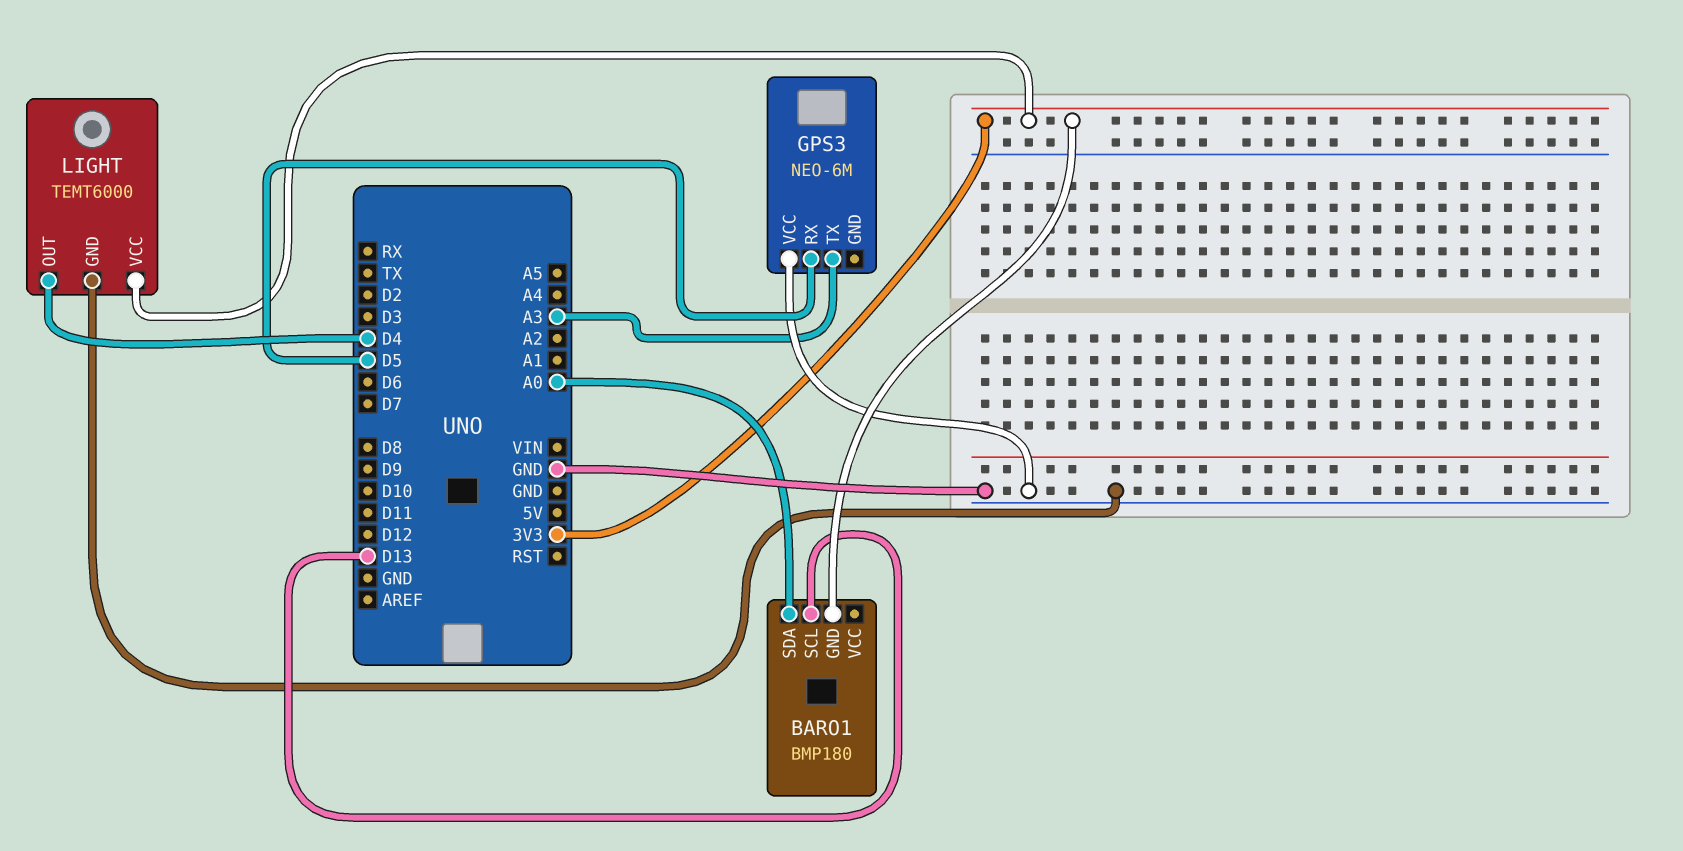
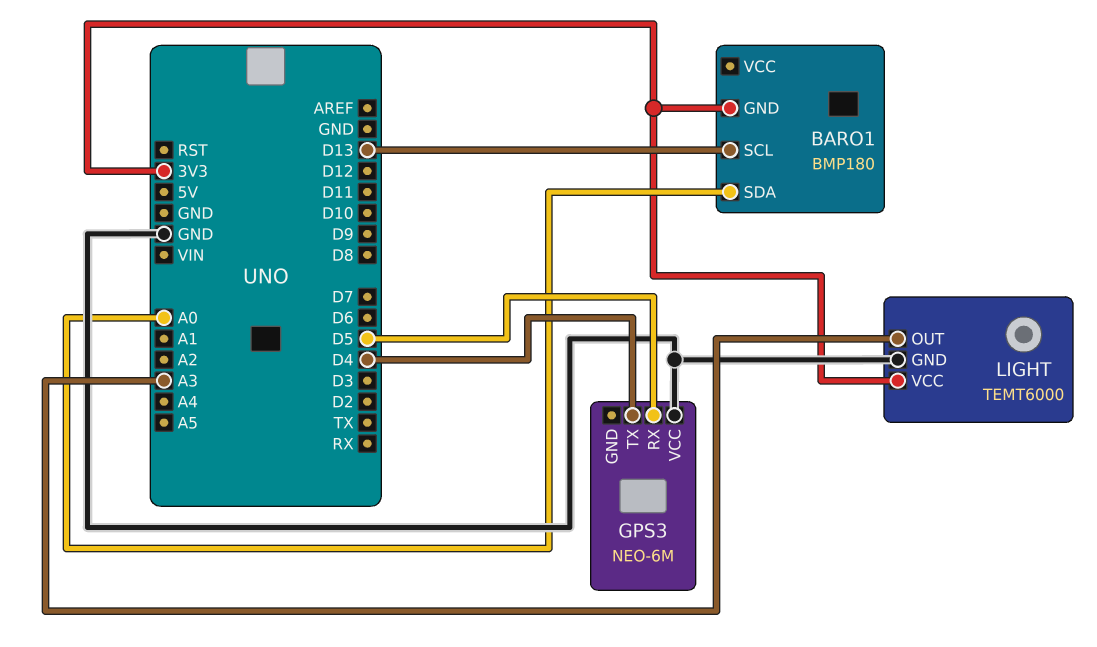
GPS3 pin TX: A3 -> D4
LIGHT pin OUT: D4 -> A3

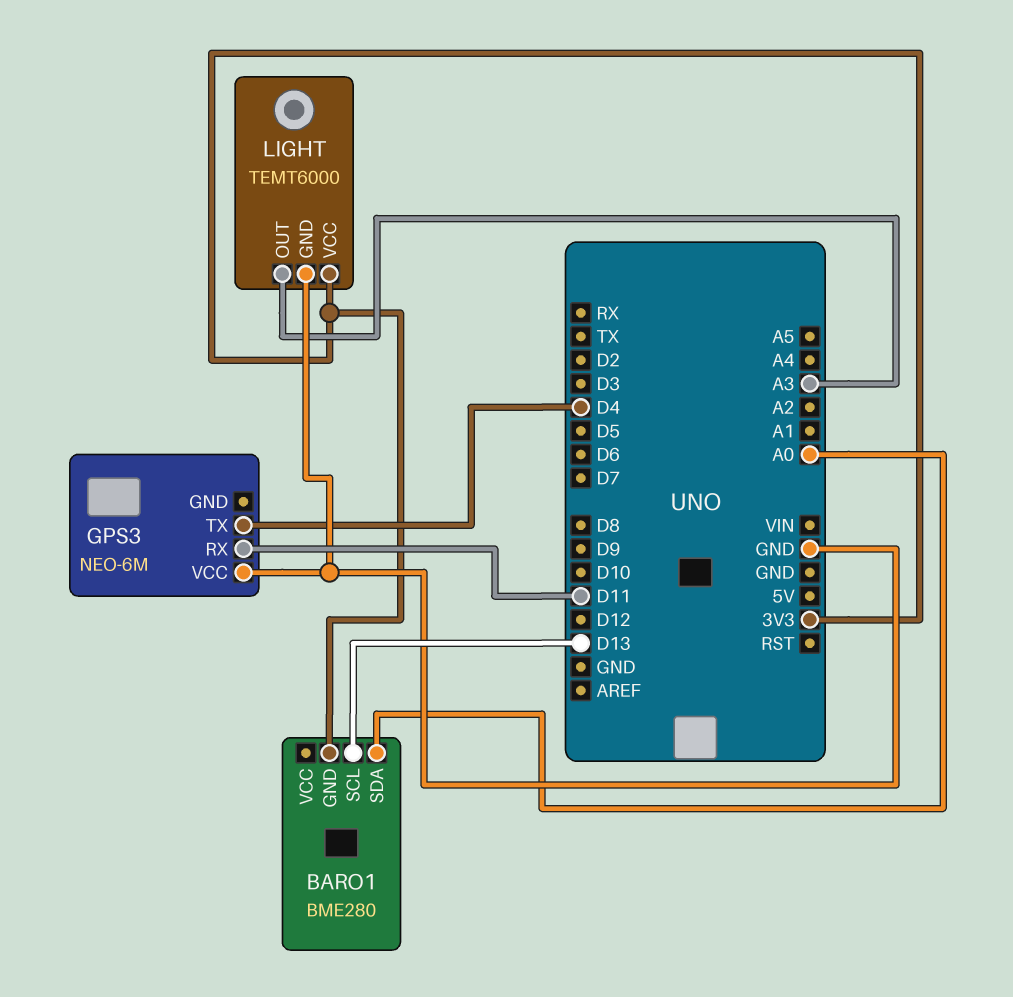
BARO1: BMP180 -> BME280
GPS3 pin RX: D5 -> D11

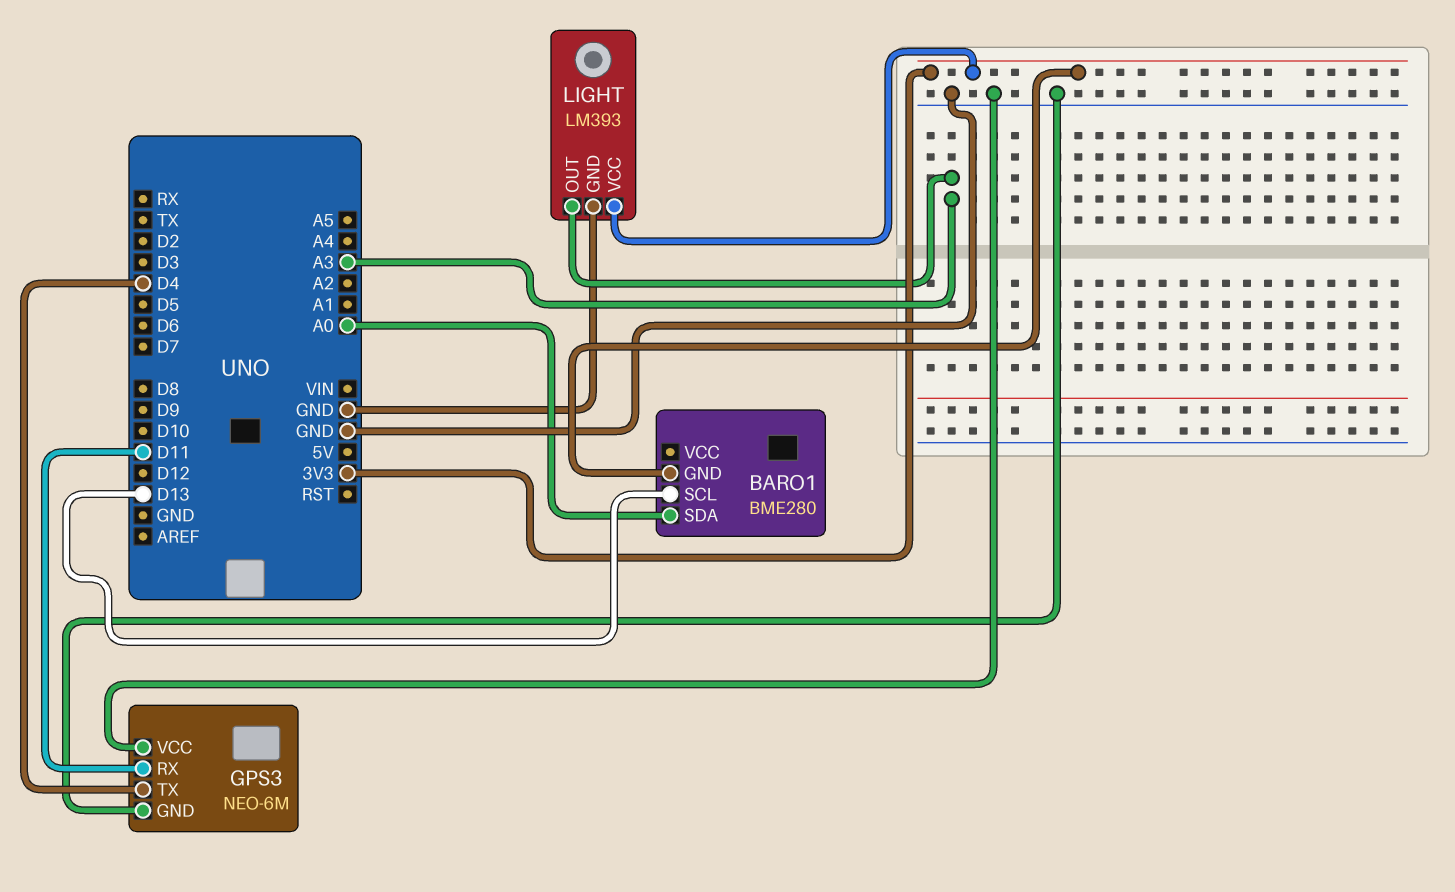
GPS3 pin GND: none -> GND
LIGHT: TEMT6000 -> LM393

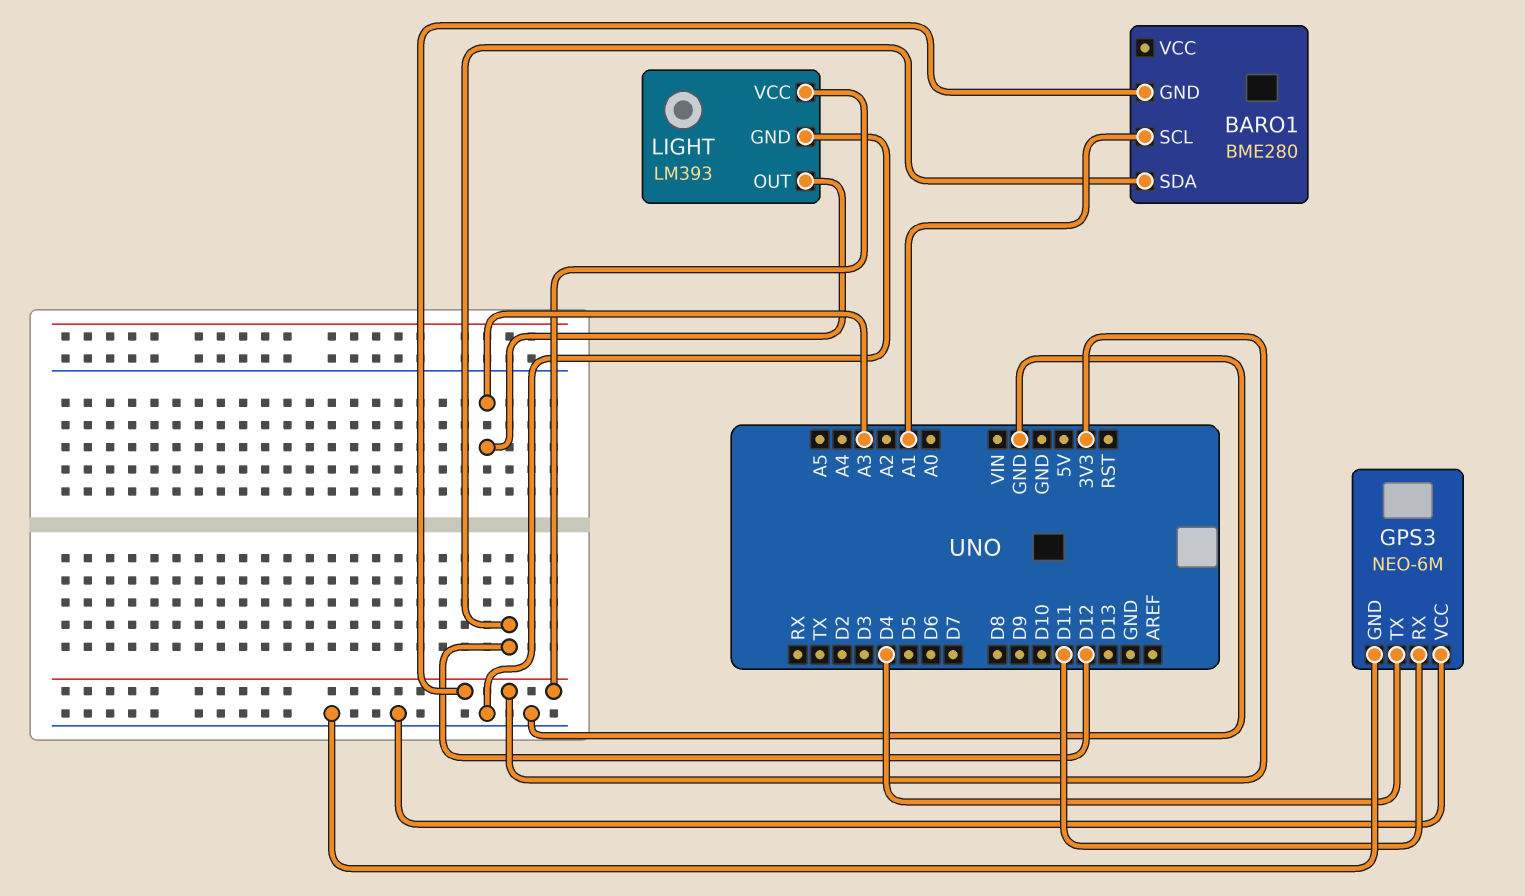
BARO1 pin SCL: D13 -> A1
BARO1 pin SDA: A0 -> D12

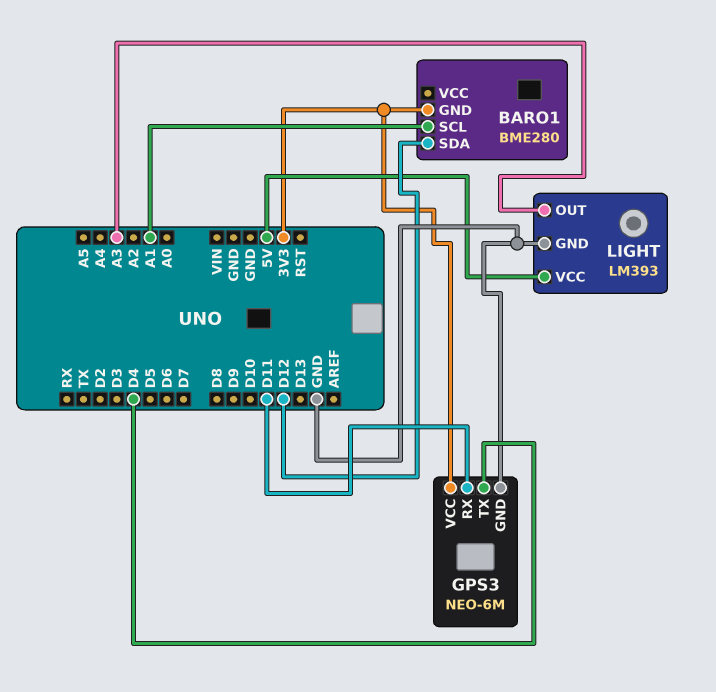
GPS3 pin VCC: GND -> 3V3
LIGHT pin VCC: 3V3 -> 5V

